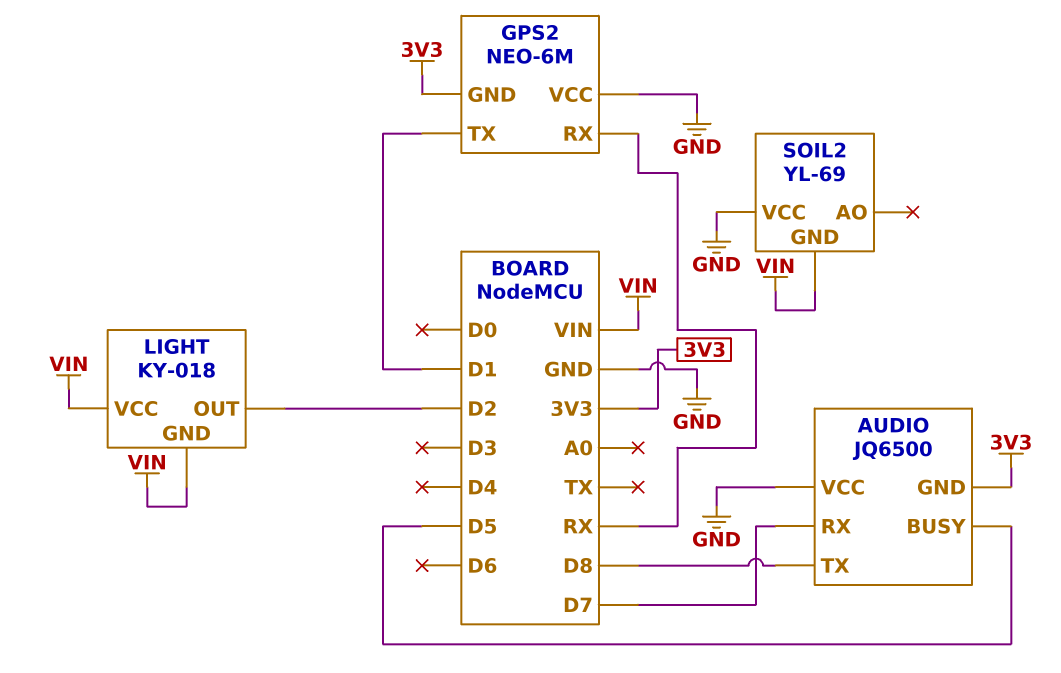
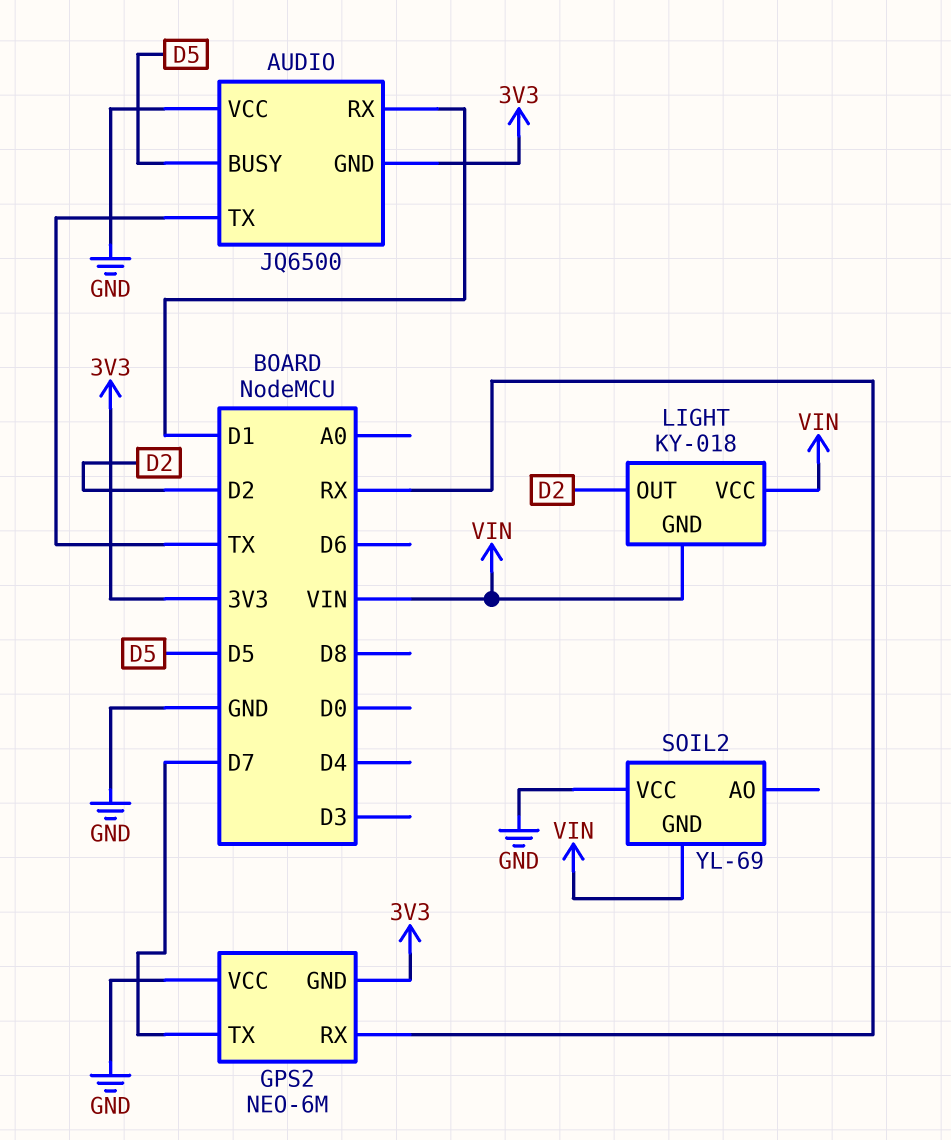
AUDIO pin RX: D7 -> D1
AUDIO pin TX: D8 -> TX
GPS2 pin TX: D1 -> D7

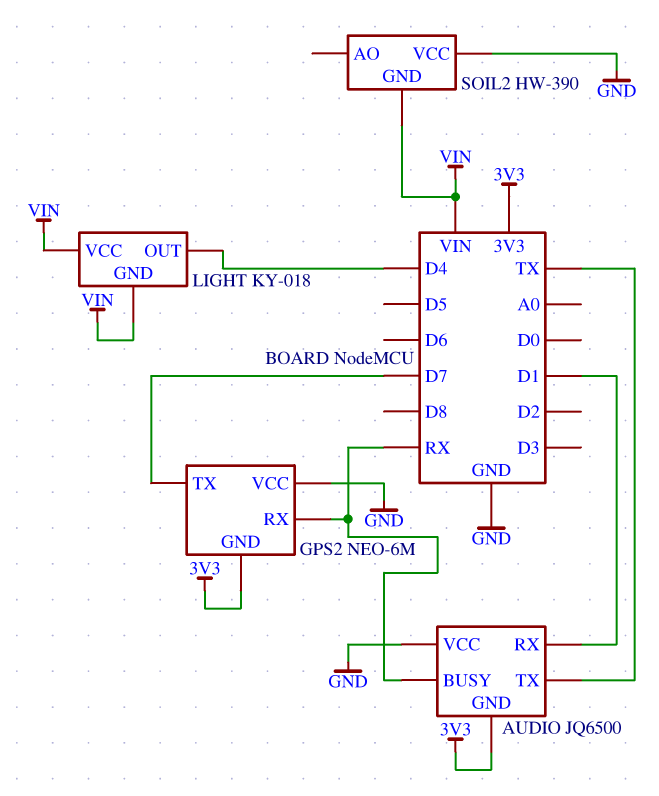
AUDIO pin BUSY: D5 -> RX
LIGHT pin OUT: D2 -> D4
SOIL2: YL-69 -> HW-390

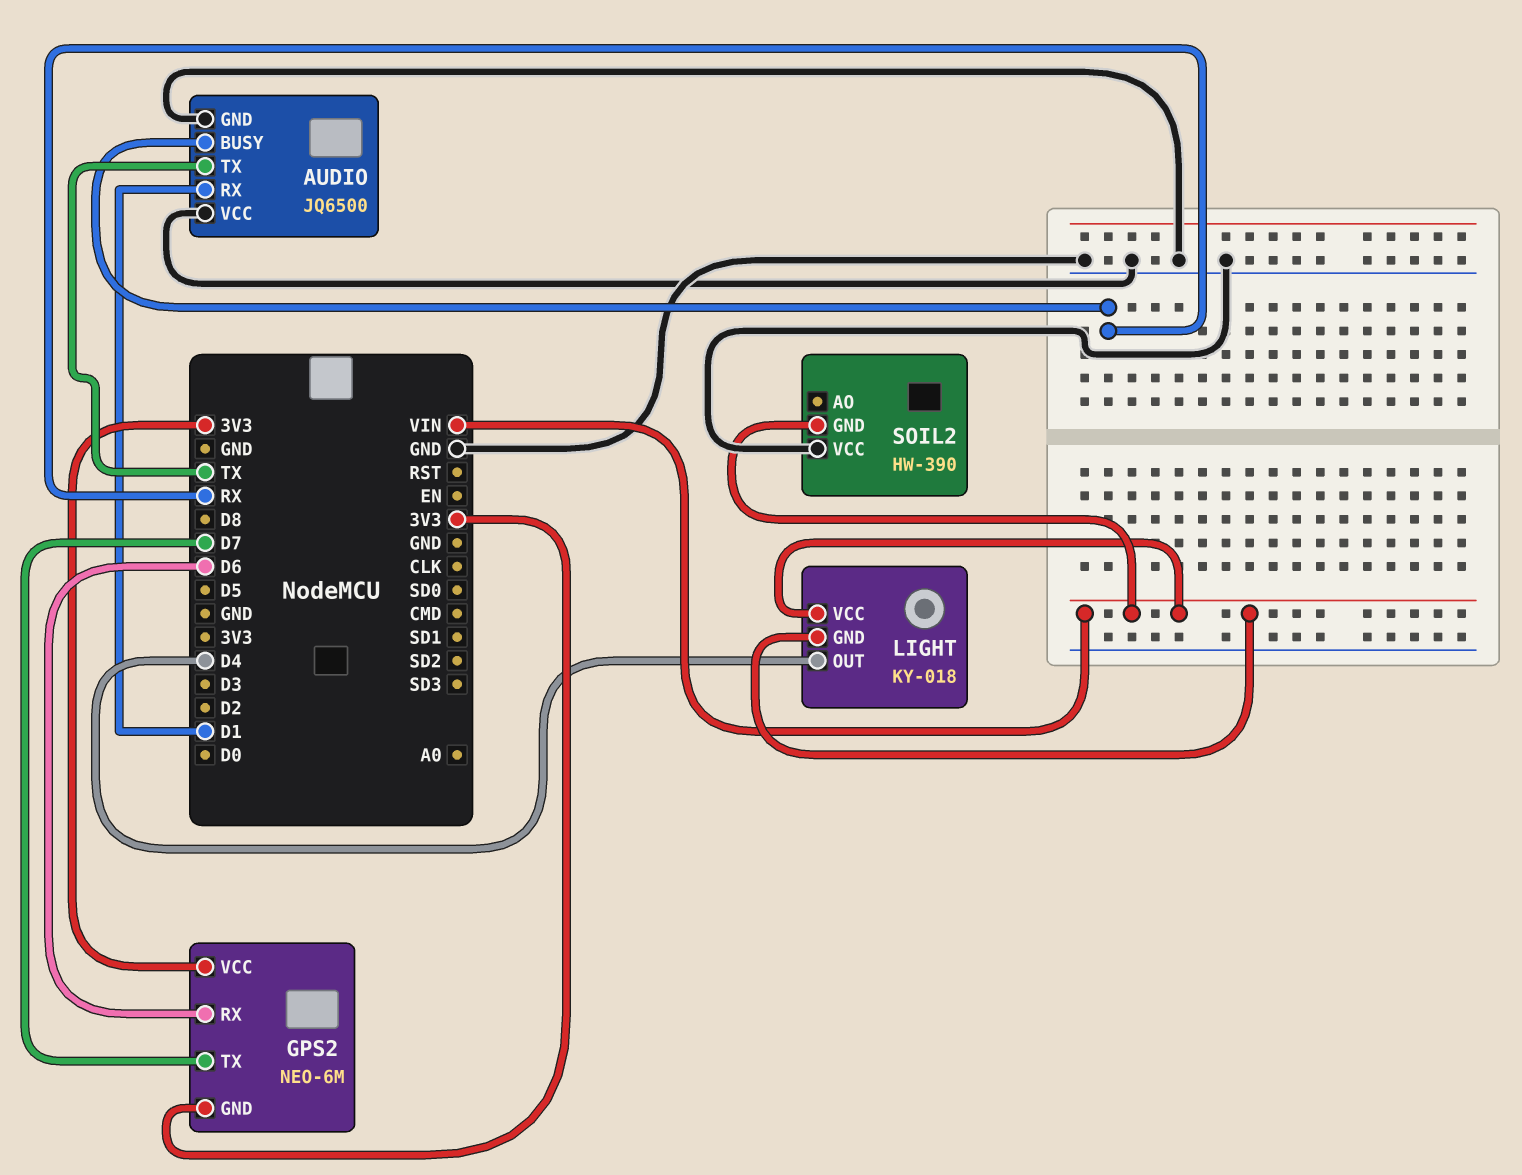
AUDIO pin GND: 3V3 -> GND
GPS2 pin RX: RX -> D6
GPS2 pin VCC: GND -> 3V3

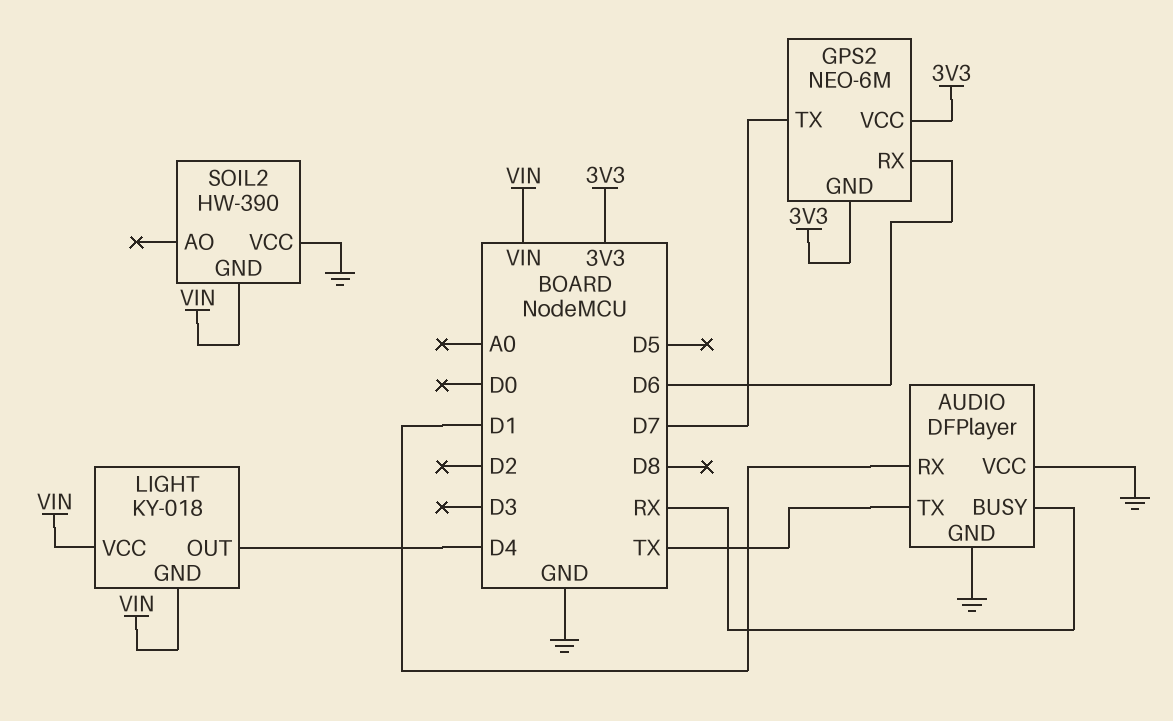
AUDIO: JQ6500 -> DFPlayer

